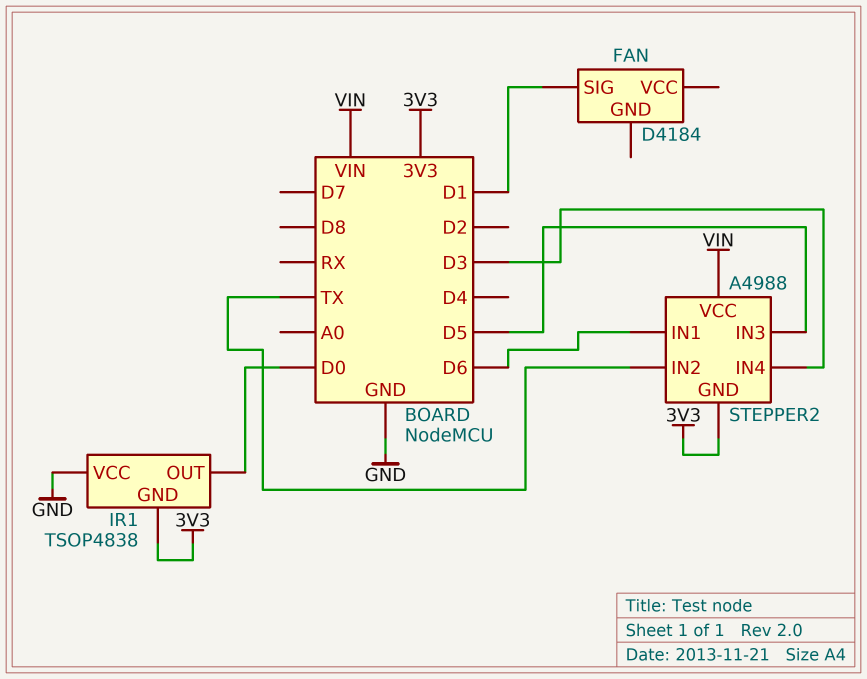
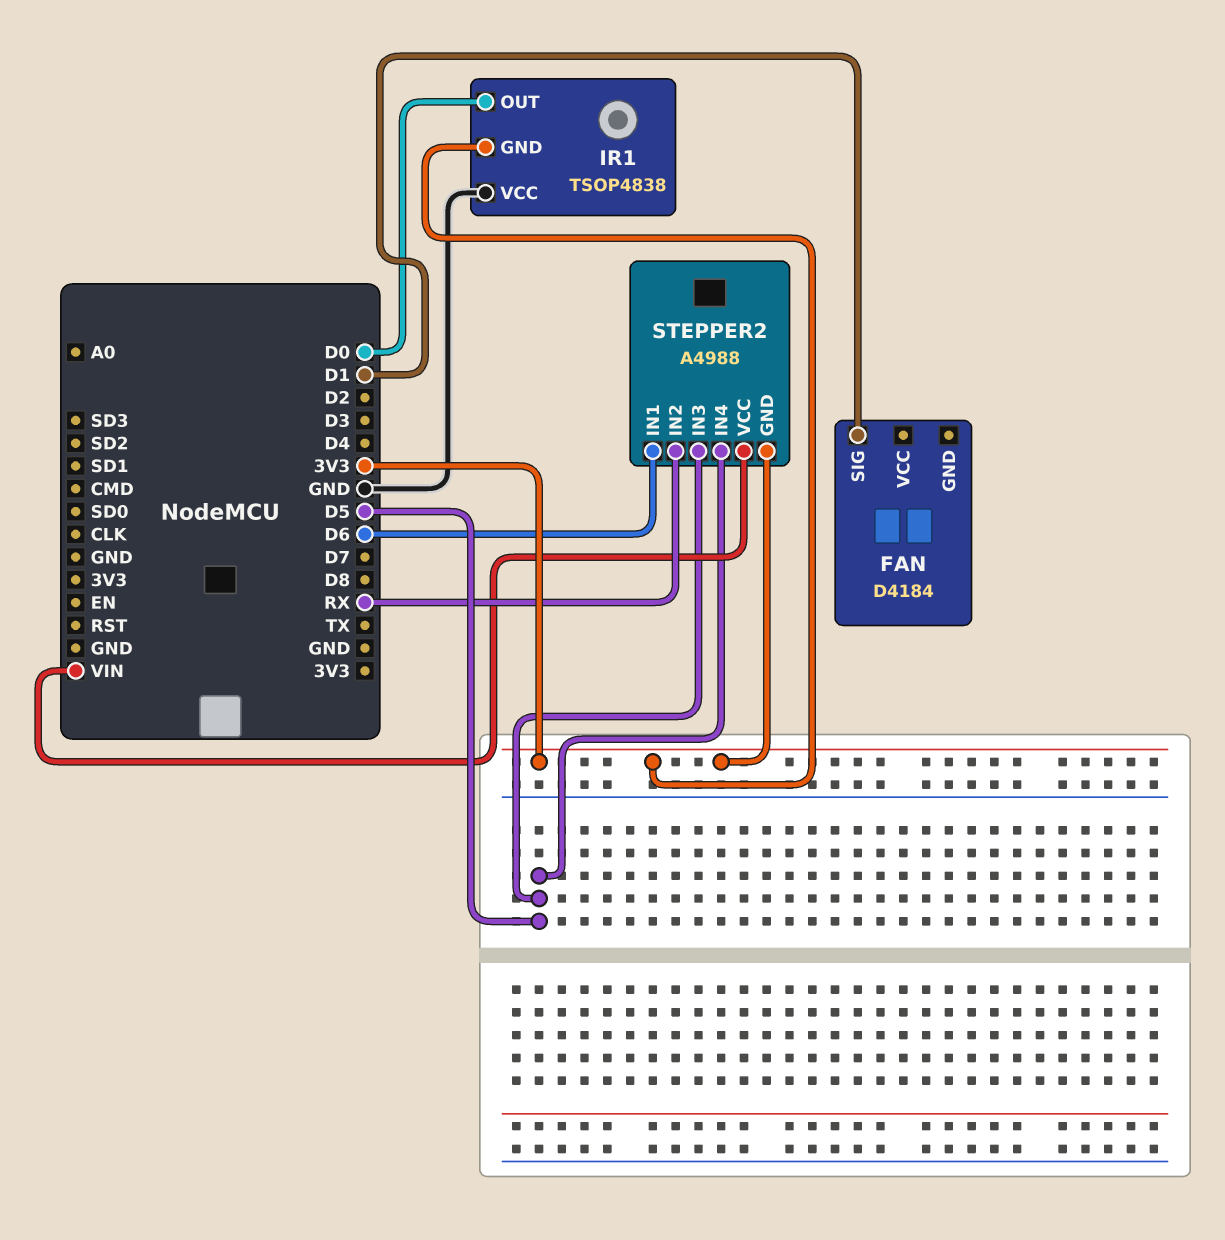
STEPPER2 pin IN2: TX -> RX
STEPPER2 pin IN4: D3 -> D5

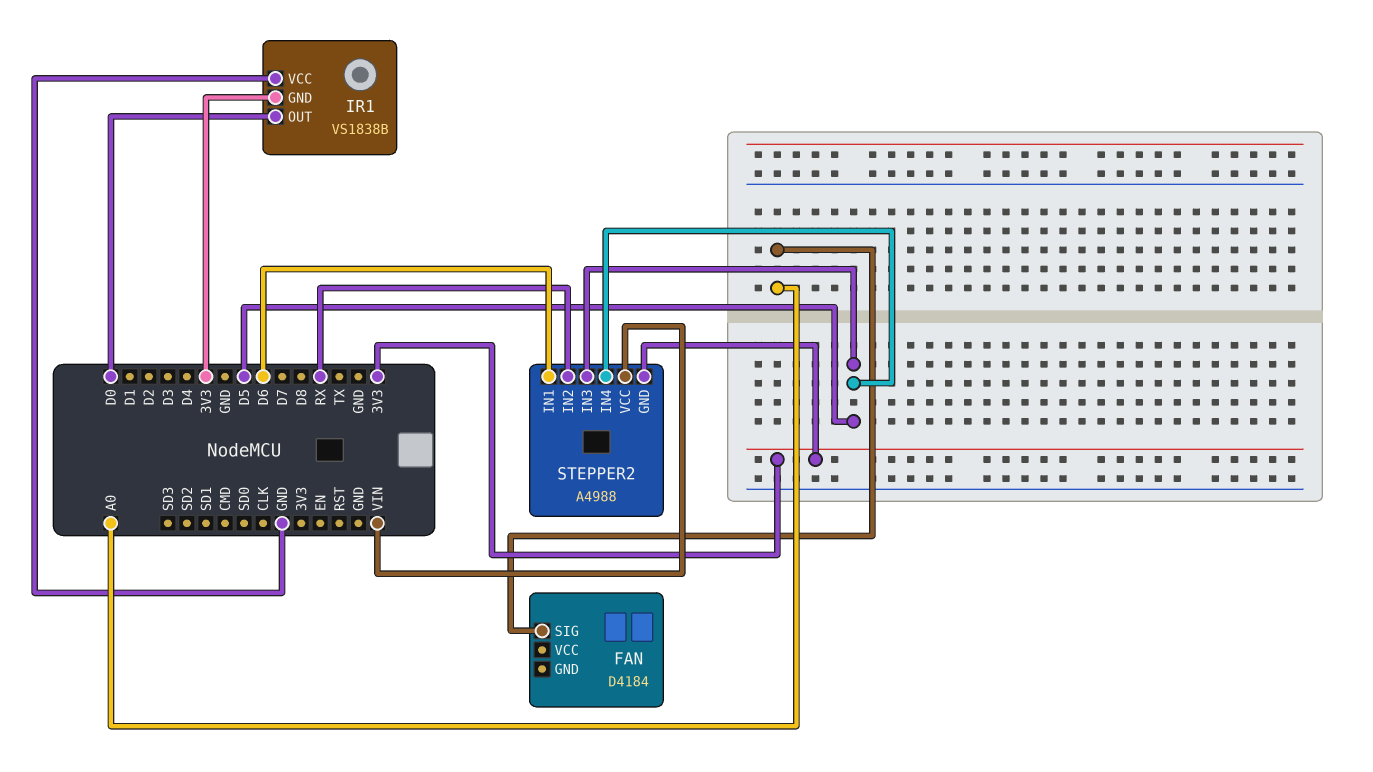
FAN pin SIG: D1 -> A0
IR1: TSOP4838 -> VS1838B

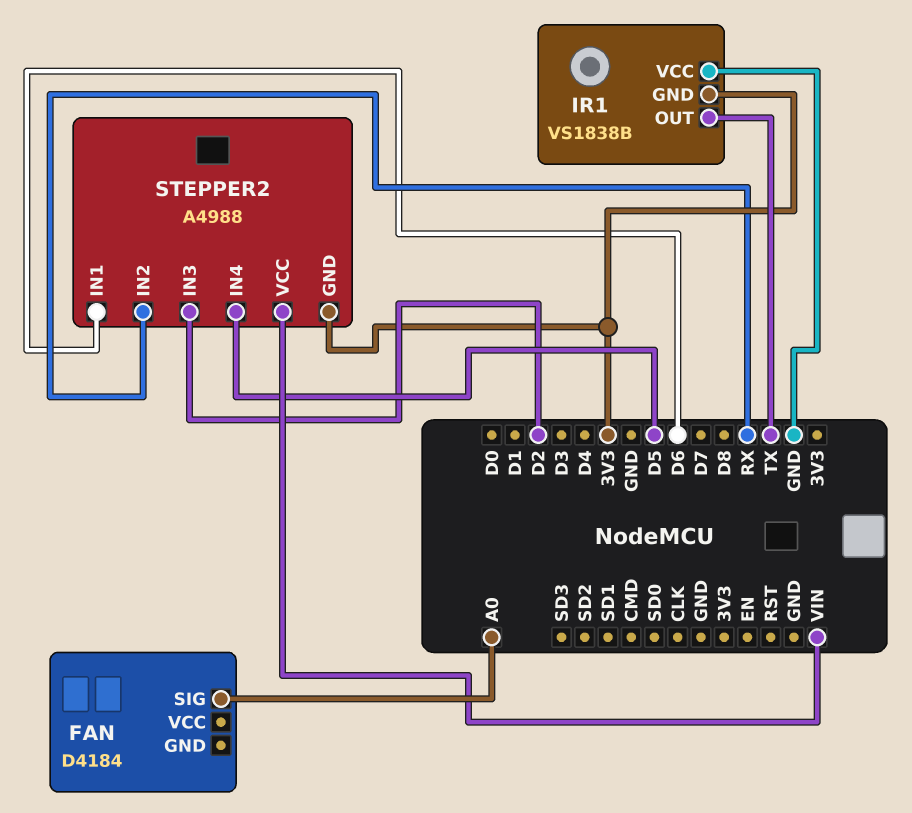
IR1 pin OUT: D0 -> TX
STEPPER2 pin IN3: D5 -> D2

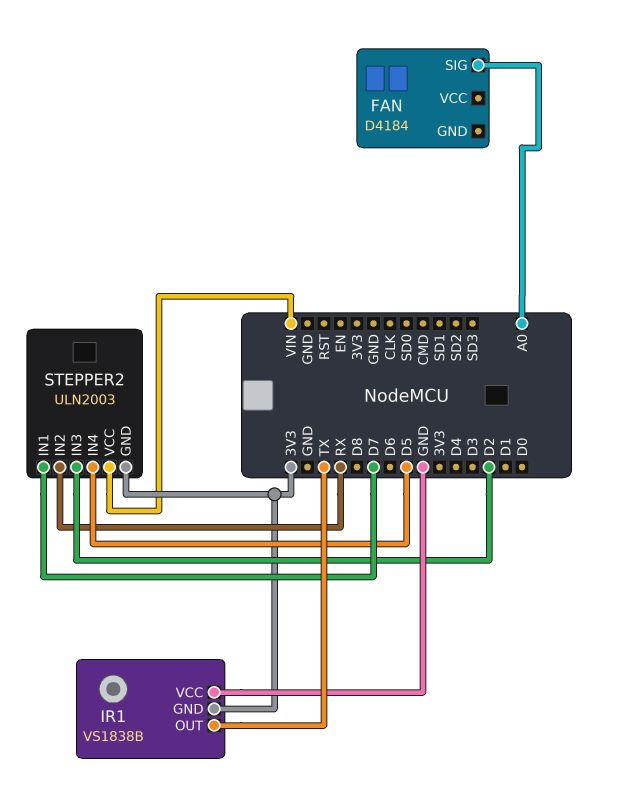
STEPPER2: A4988 -> ULN2003
STEPPER2 pin IN1: D6 -> D7

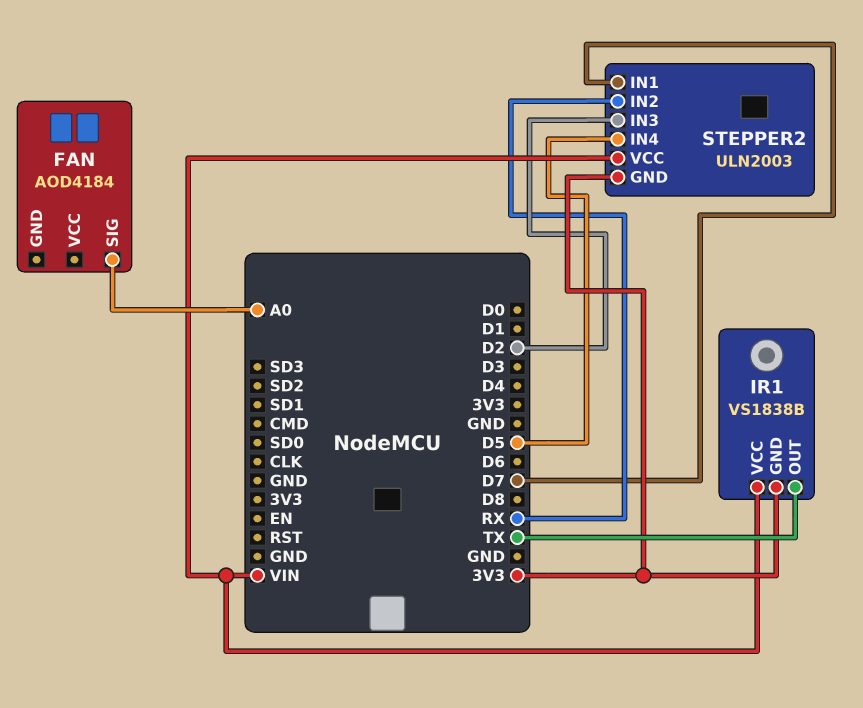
FAN: D4184 -> AOD4184
IR1 pin VCC: GND -> VIN

